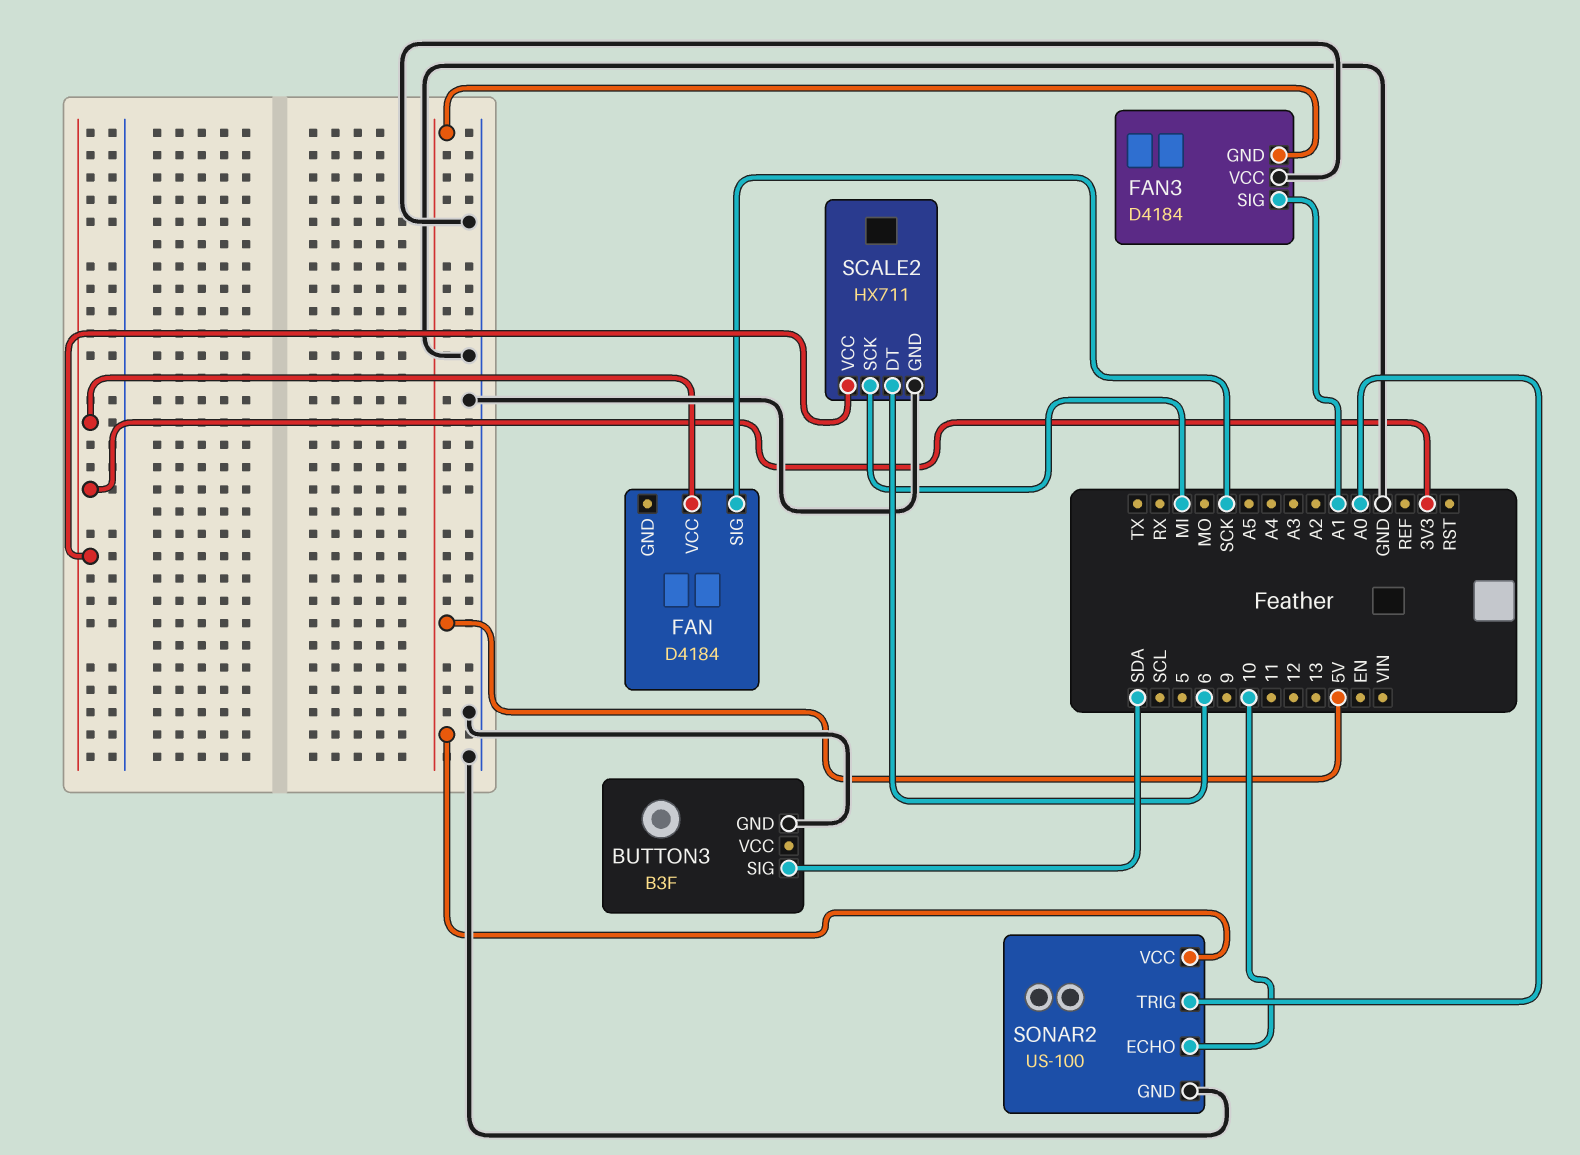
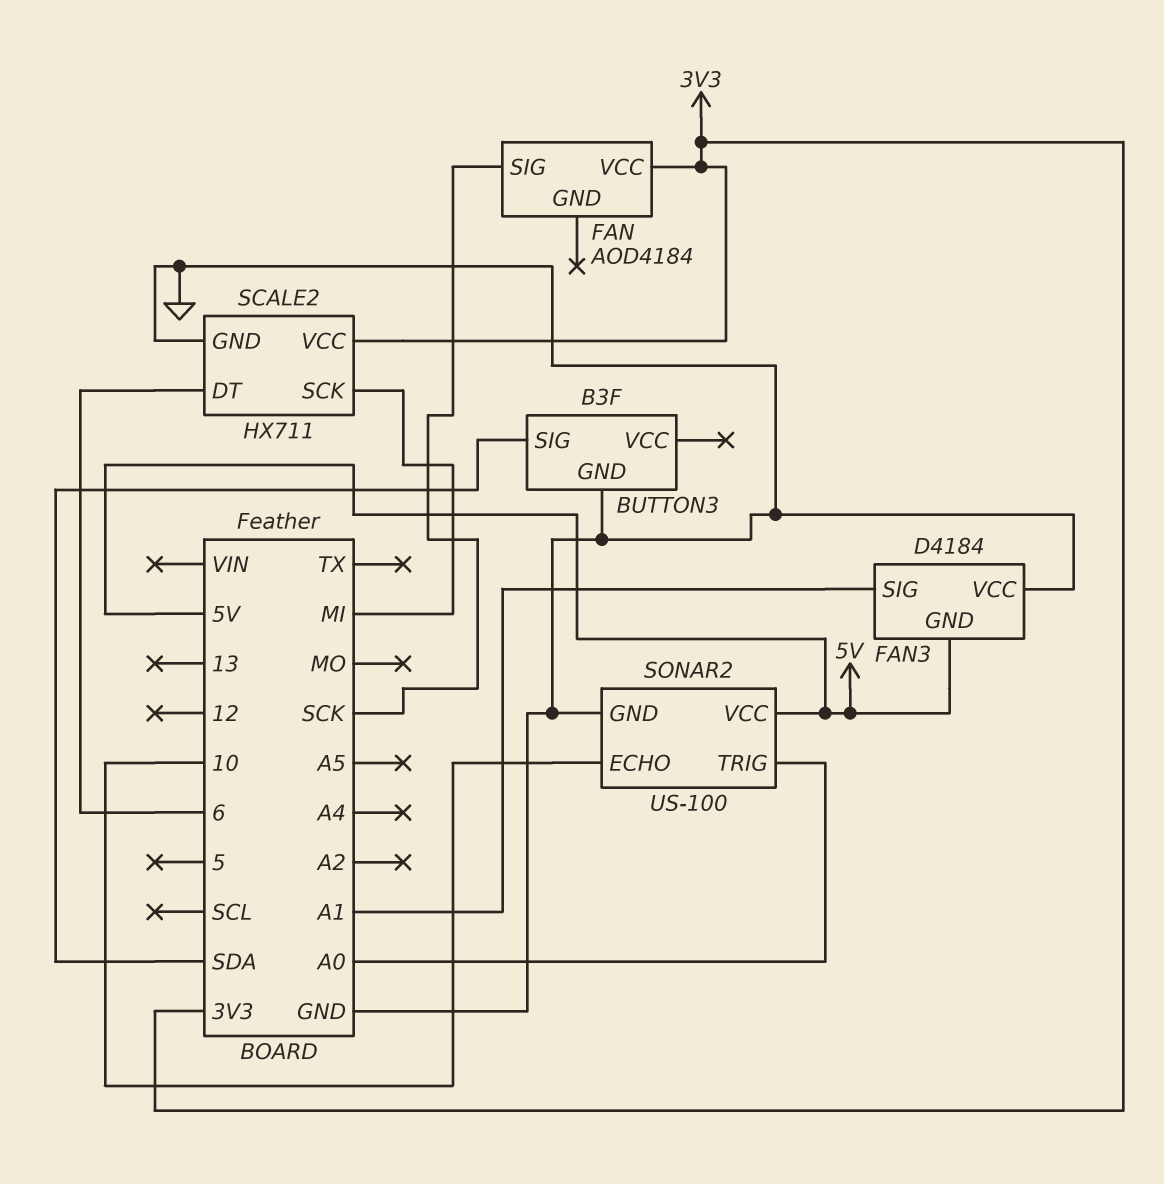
FAN: D4184 -> AOD4184

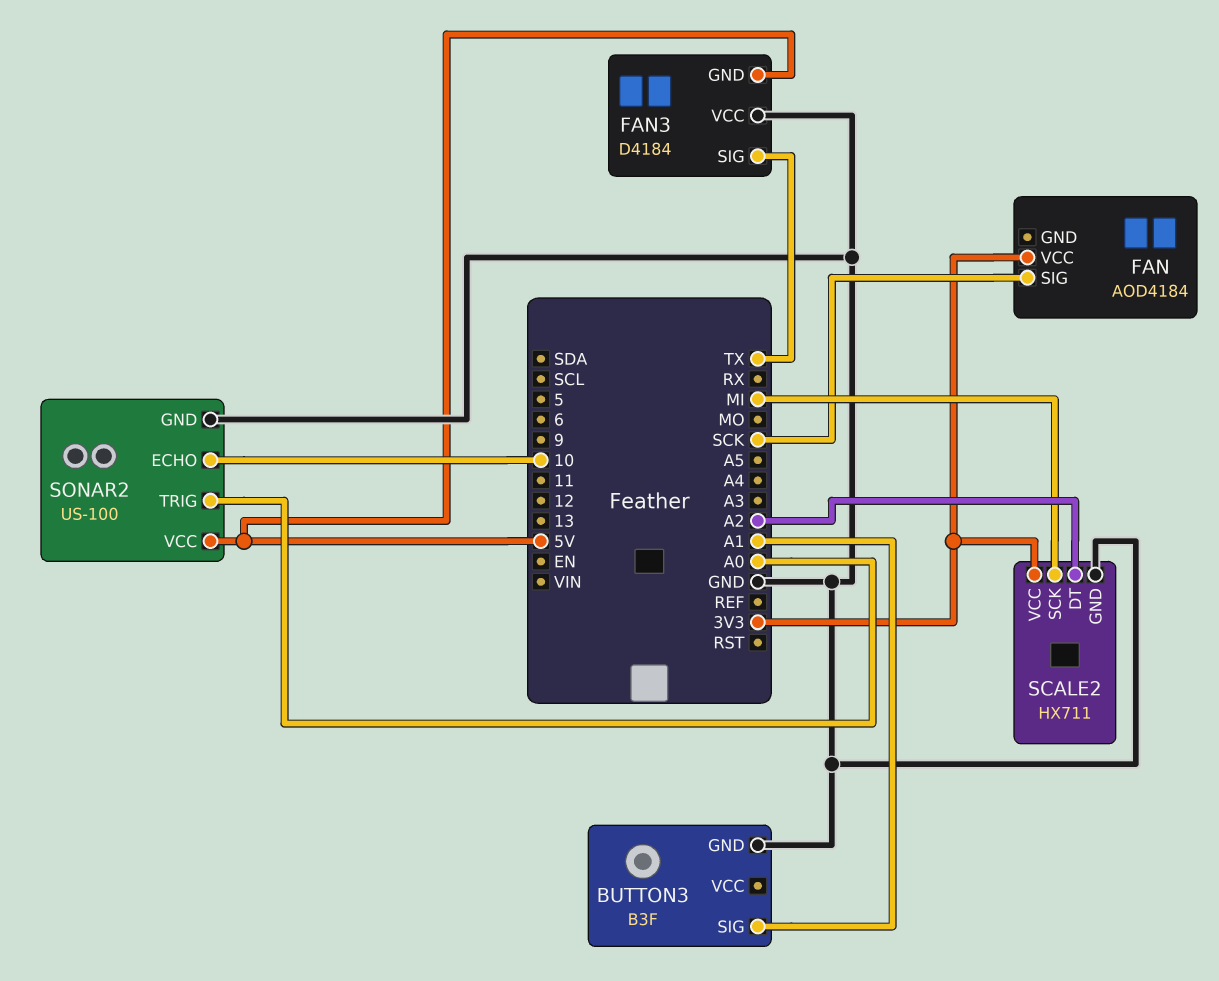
BUTTON3 pin SIG: SDA -> A1
FAN3 pin SIG: A1 -> TX
SCALE2 pin DT: 6 -> A2

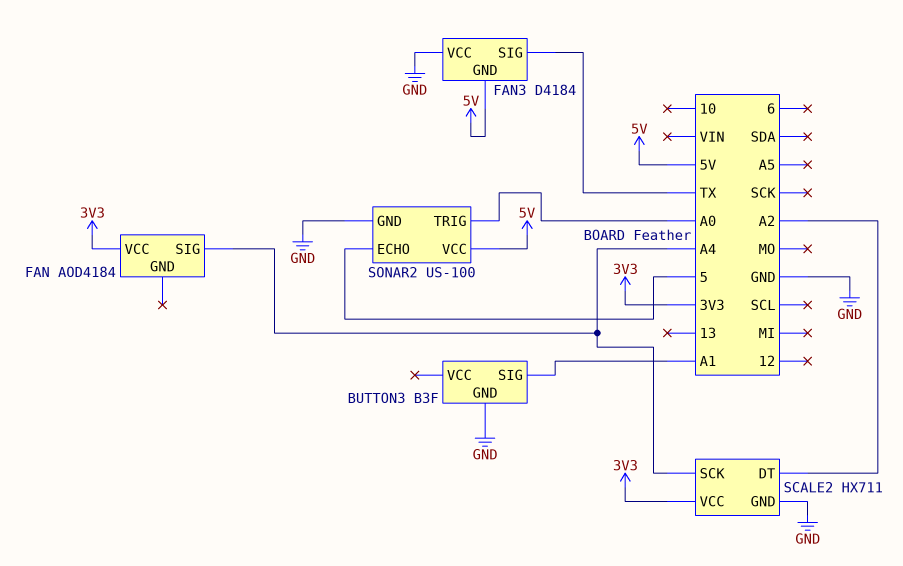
FAN pin SIG: SCK -> A4
SCALE2 pin SCK: MI -> A4
SONAR2 pin ECHO: 10 -> 5

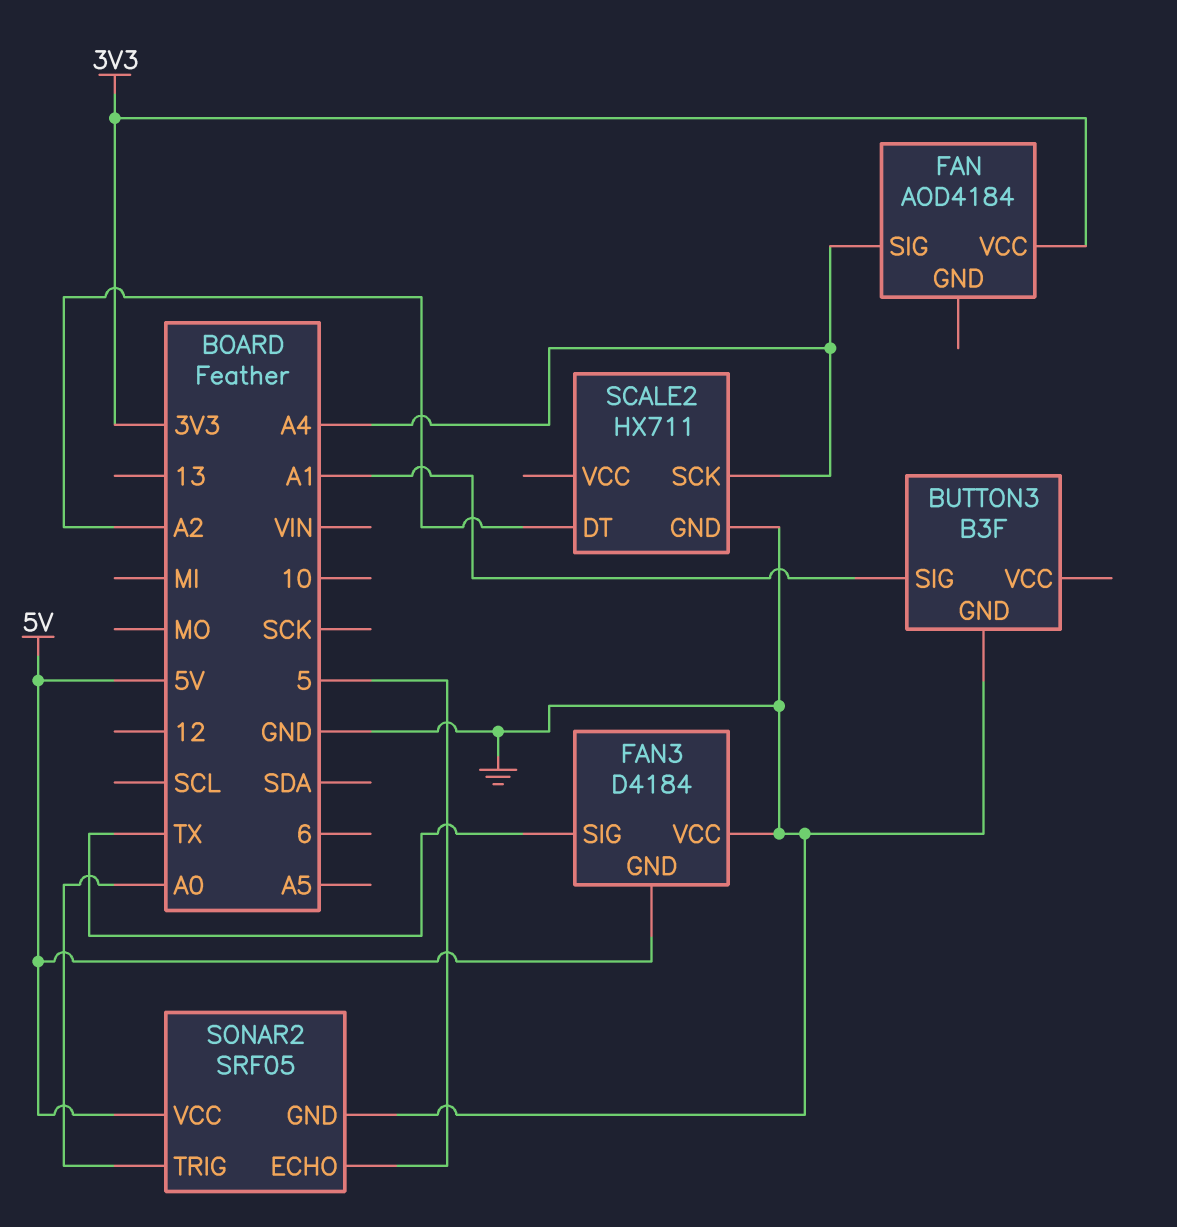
SCALE2 pin VCC: 3V3 -> none
SONAR2: US-100 -> SRF05

